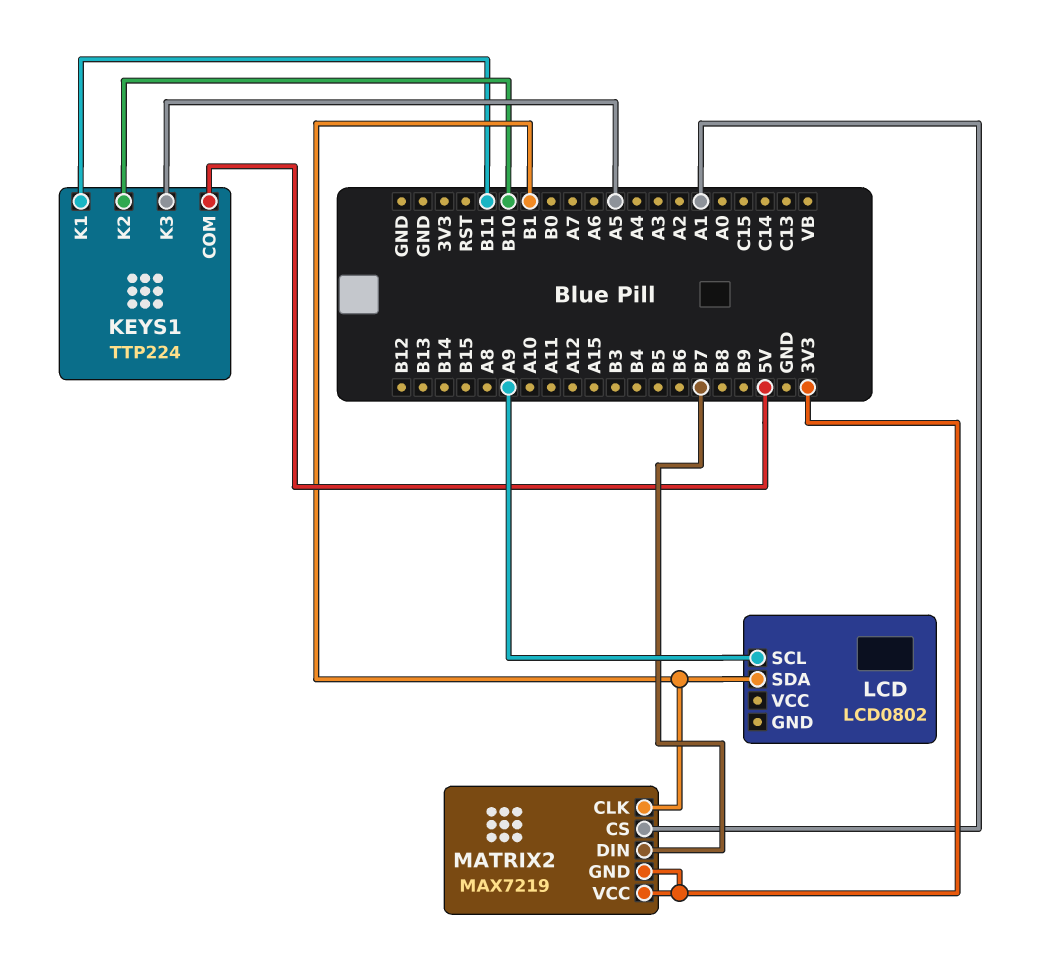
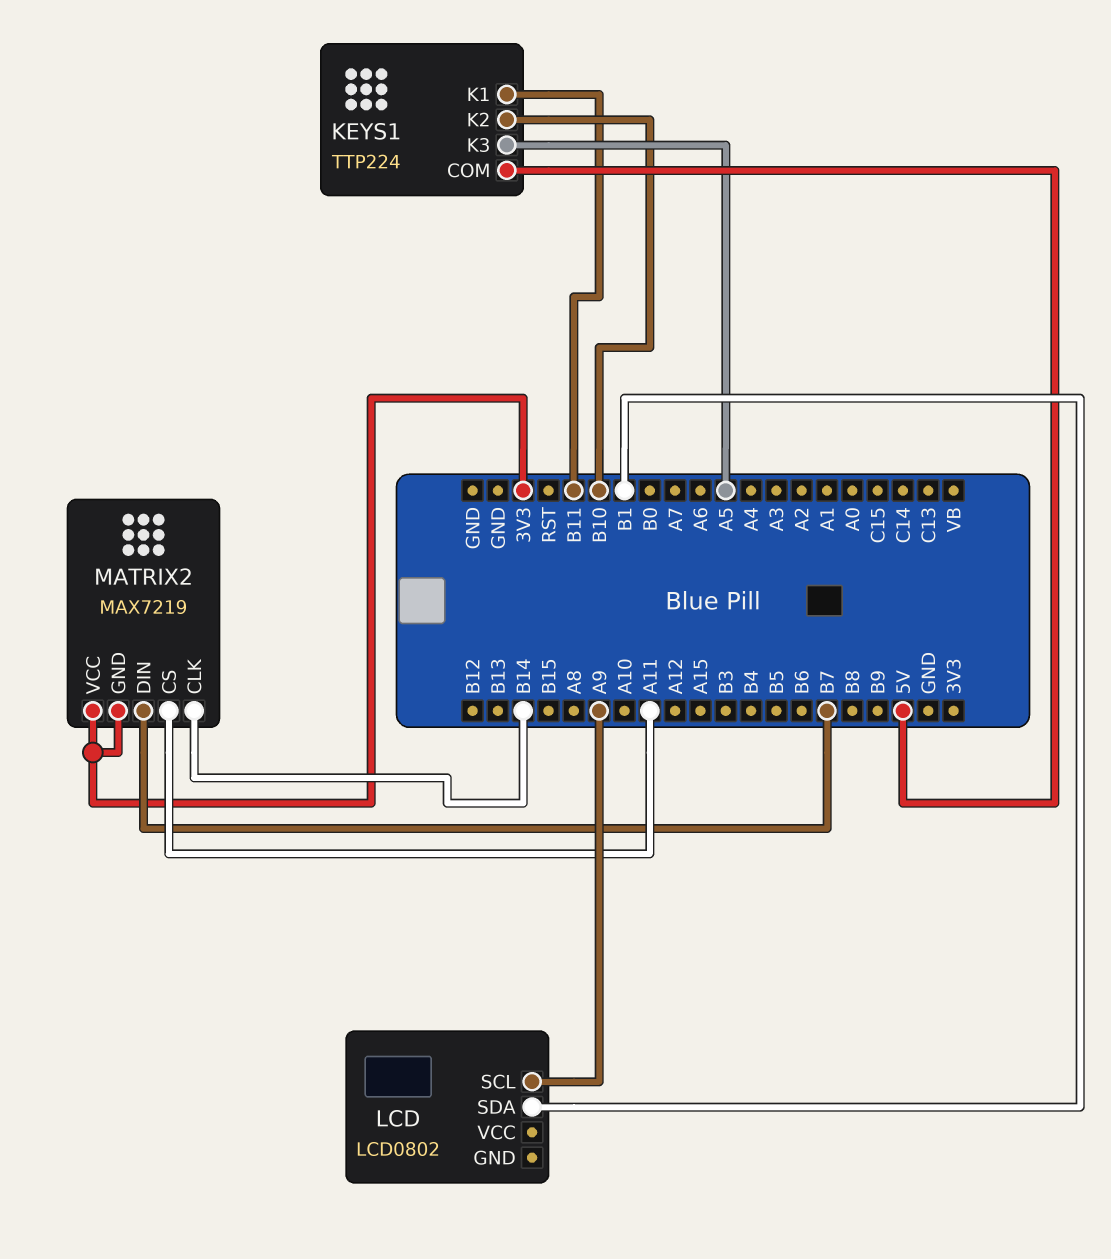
MATRIX2 pin CLK: B1 -> B14
MATRIX2 pin CS: A1 -> A11

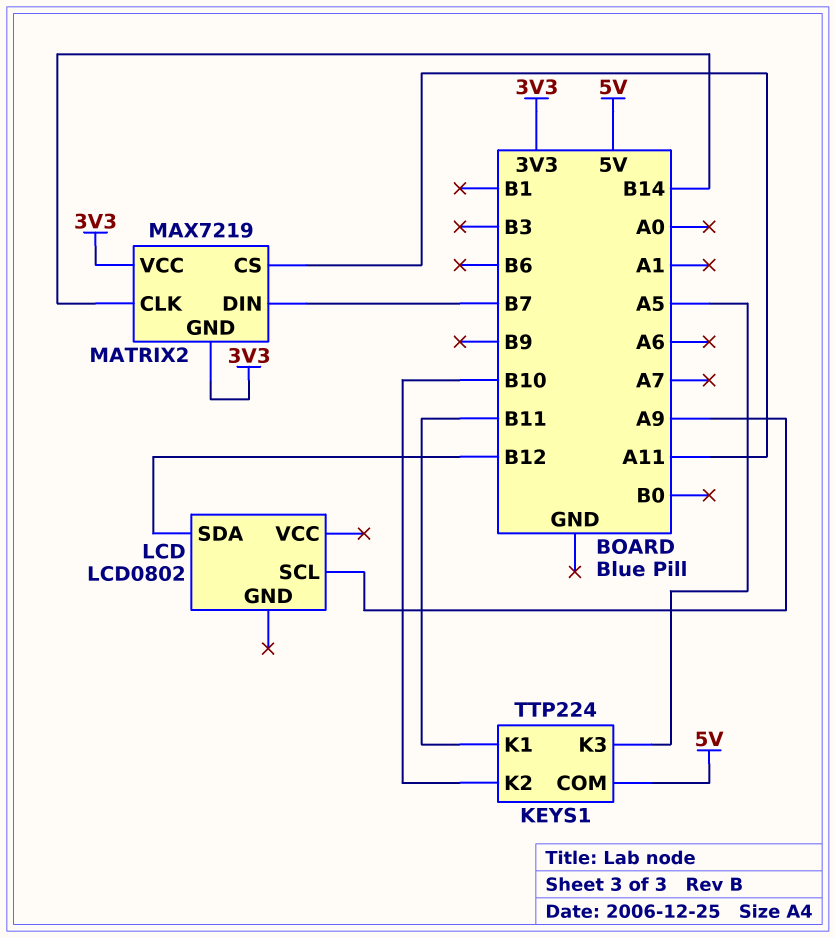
LCD pin SDA: B1 -> B12

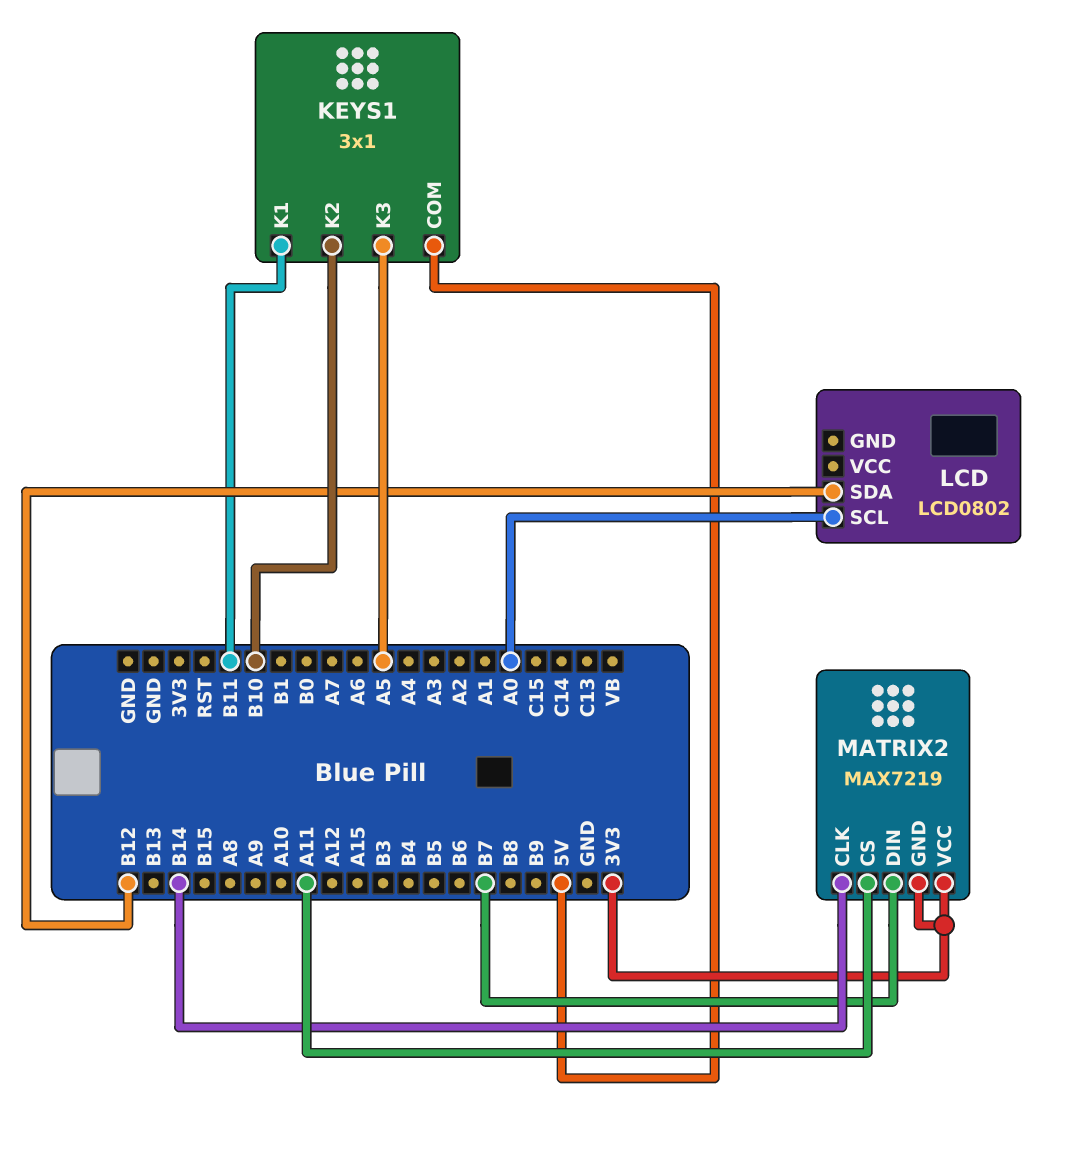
KEYS1: TTP224 -> 3x1
LCD pin SCL: A9 -> A0

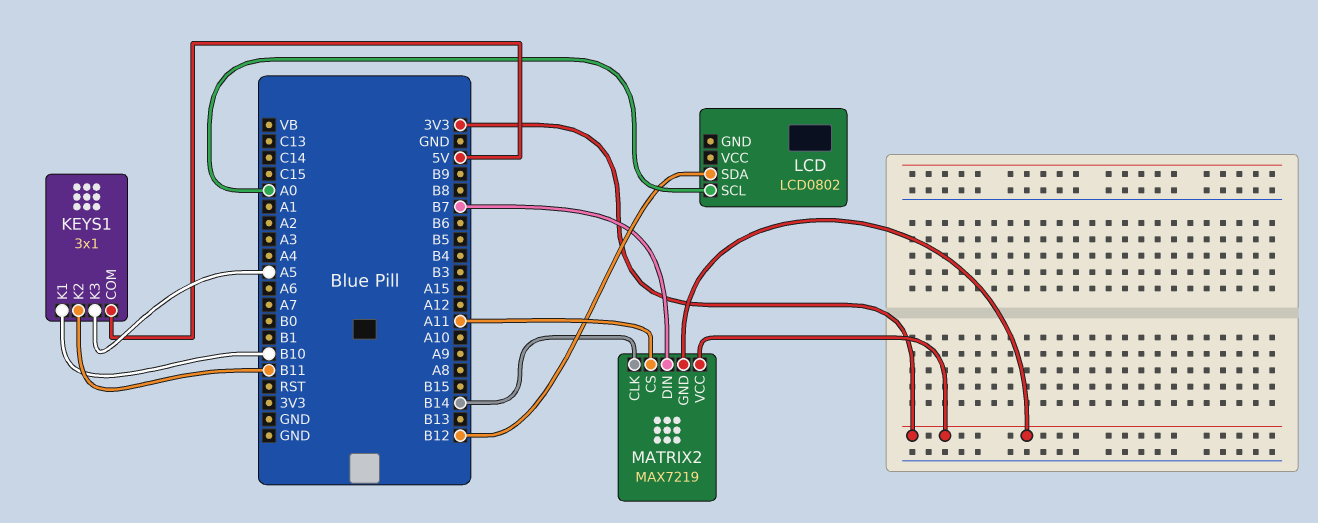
KEYS1 pin K1: B11 -> B10
KEYS1 pin K2: B10 -> B11

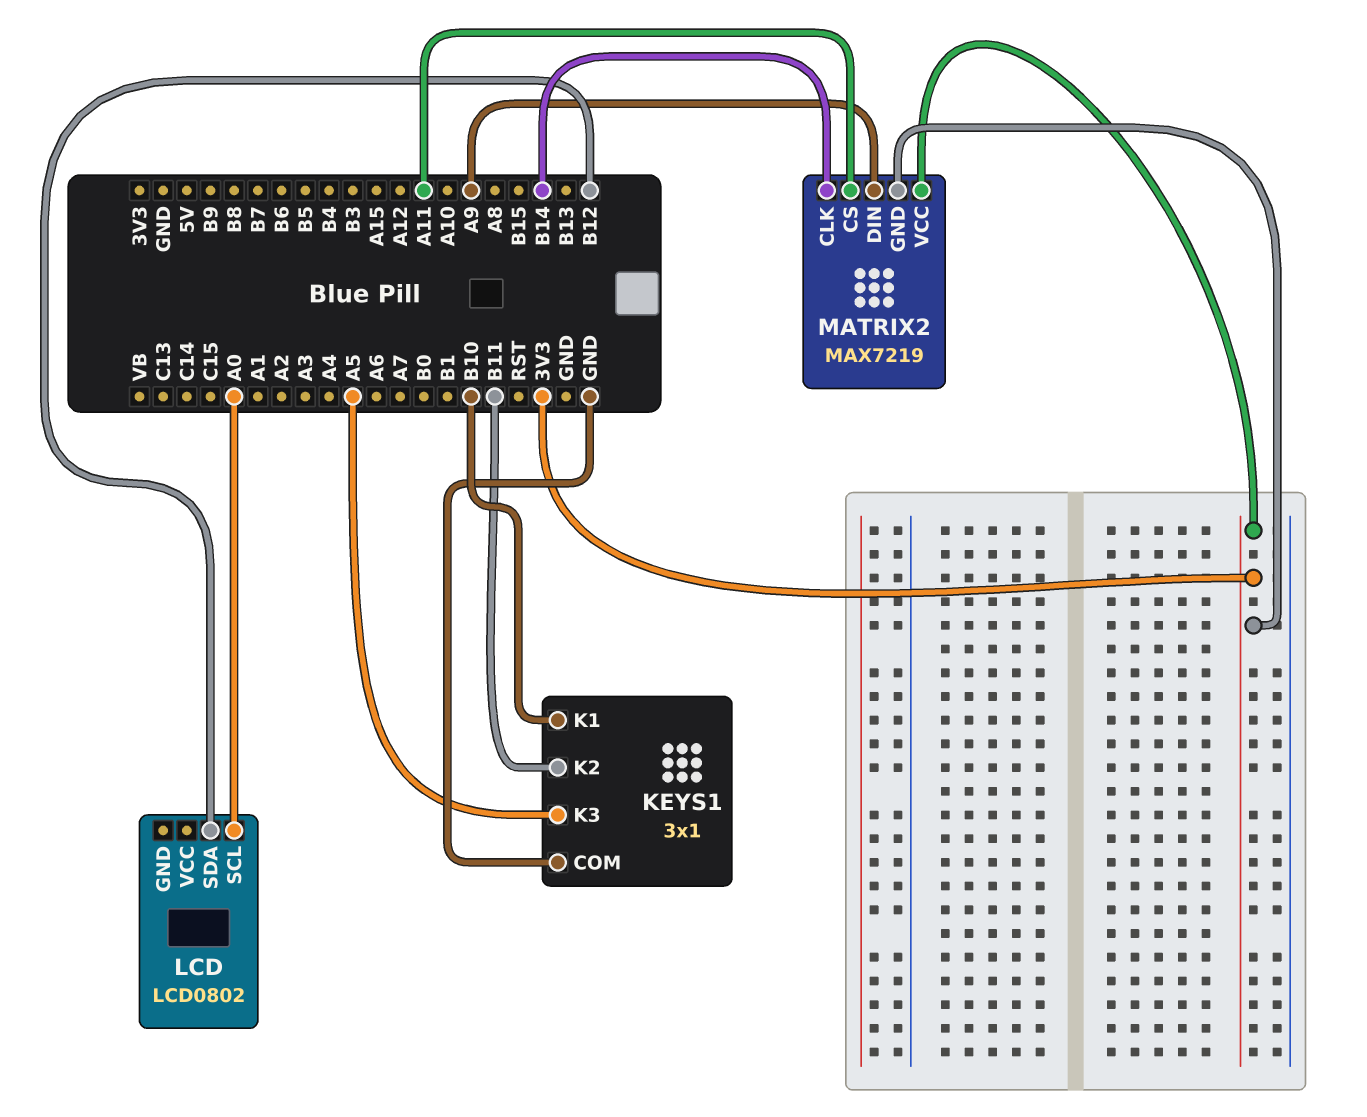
KEYS1 pin COM: 5V -> GND
MATRIX2 pin DIN: B7 -> A9

